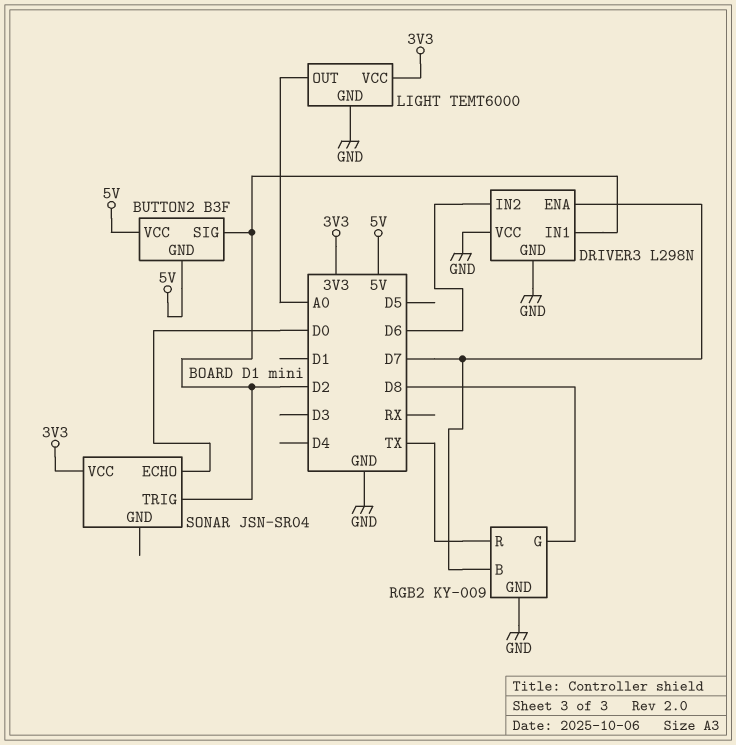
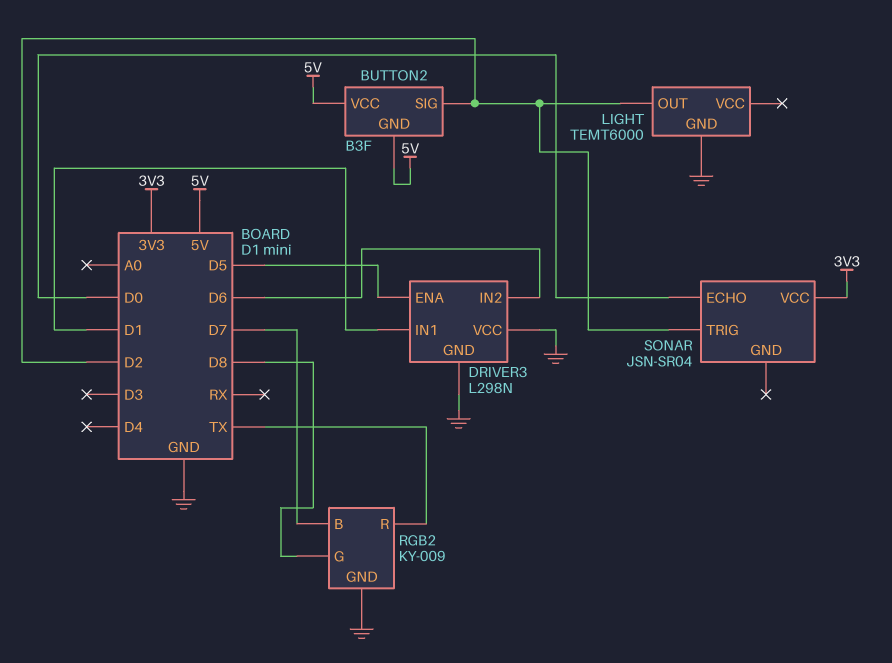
DRIVER3 pin ENA: D7 -> D5
DRIVER3 pin IN1: D2 -> D1
LIGHT pin OUT: A0 -> D2
LIGHT pin VCC: 3V3 -> none

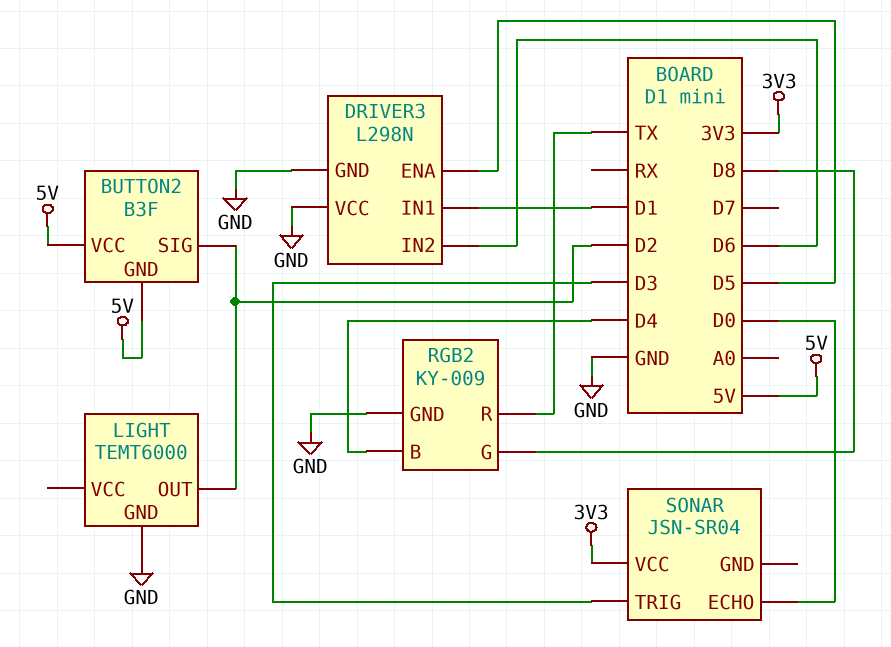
RGB2 pin B: D7 -> D4
SONAR pin TRIG: D2 -> D3

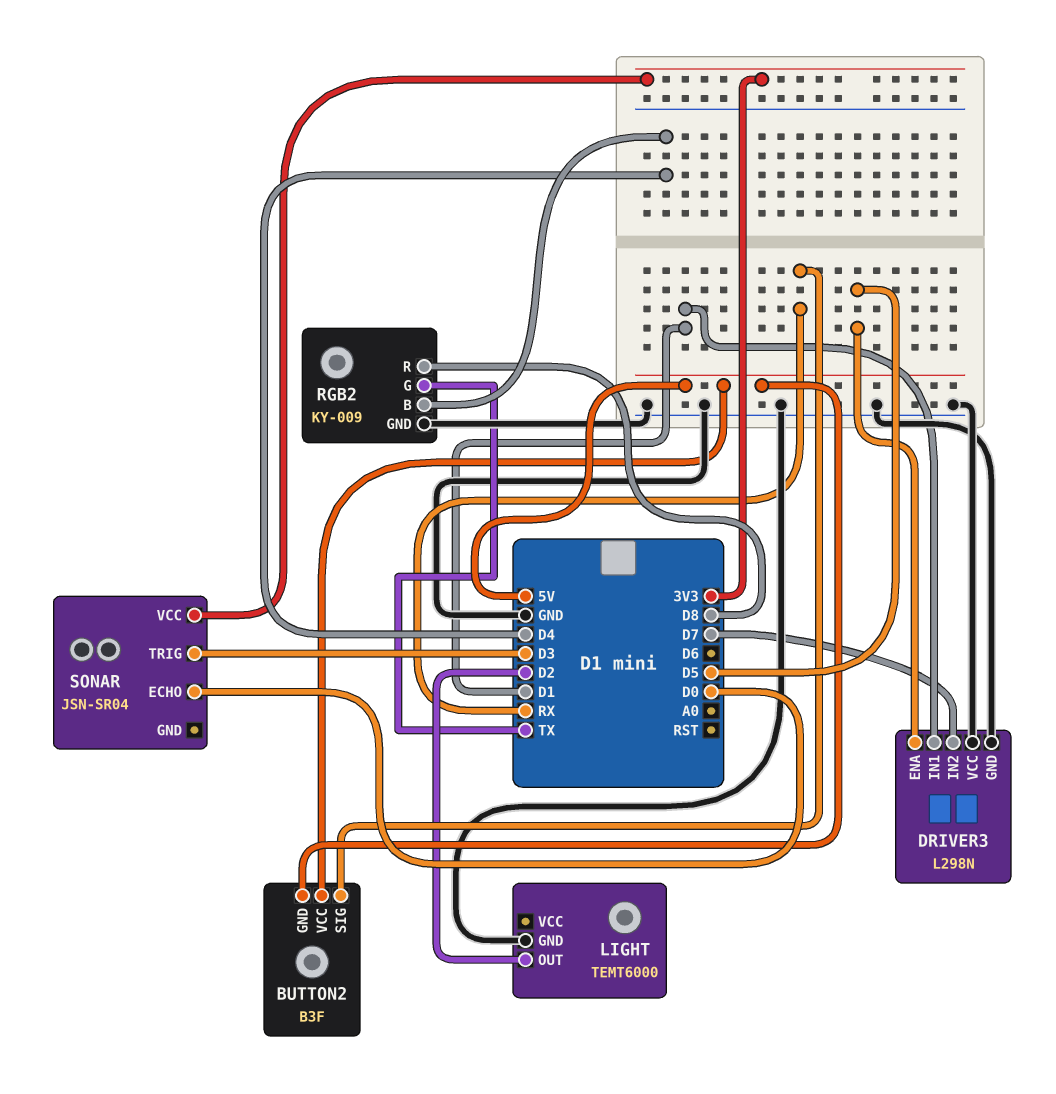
BUTTON2 pin SIG: D2 -> RX
DRIVER3 pin IN2: D6 -> D7
RGB2 pin G: D8 -> TX
RGB2 pin R: TX -> D8

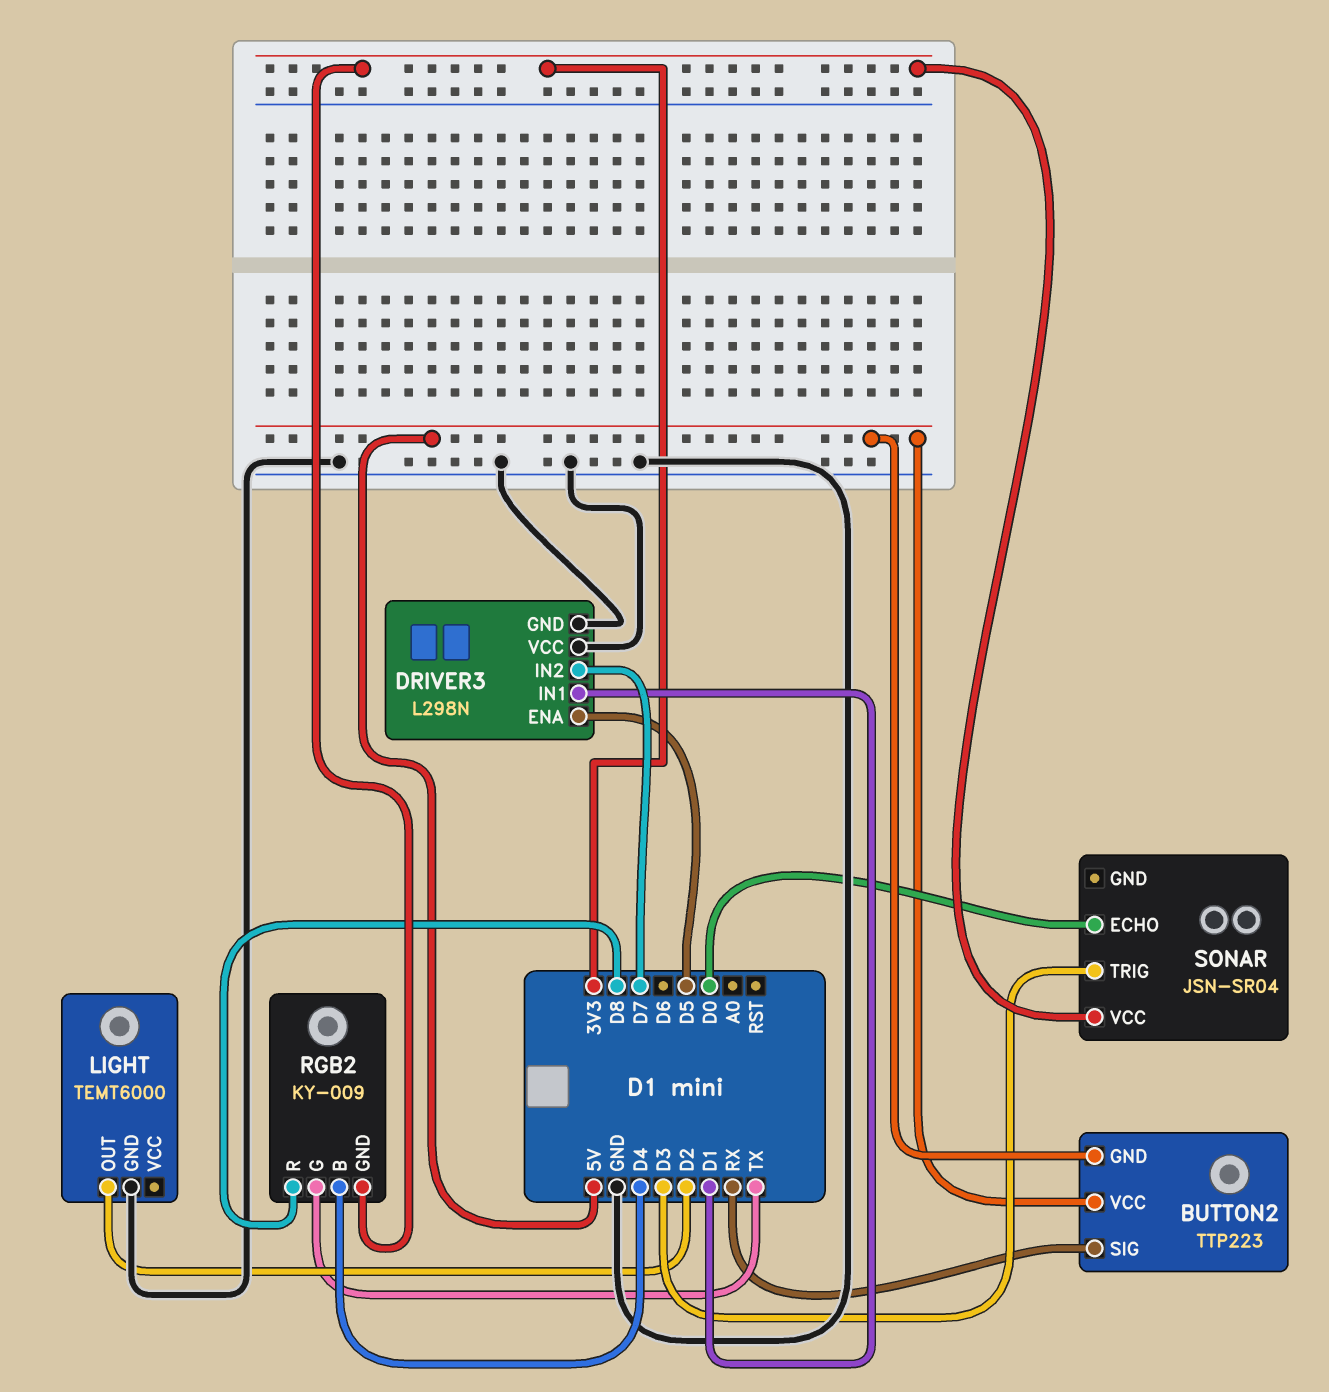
BUTTON2: B3F -> TTP223
RGB2 pin GND: GND -> 3V3

